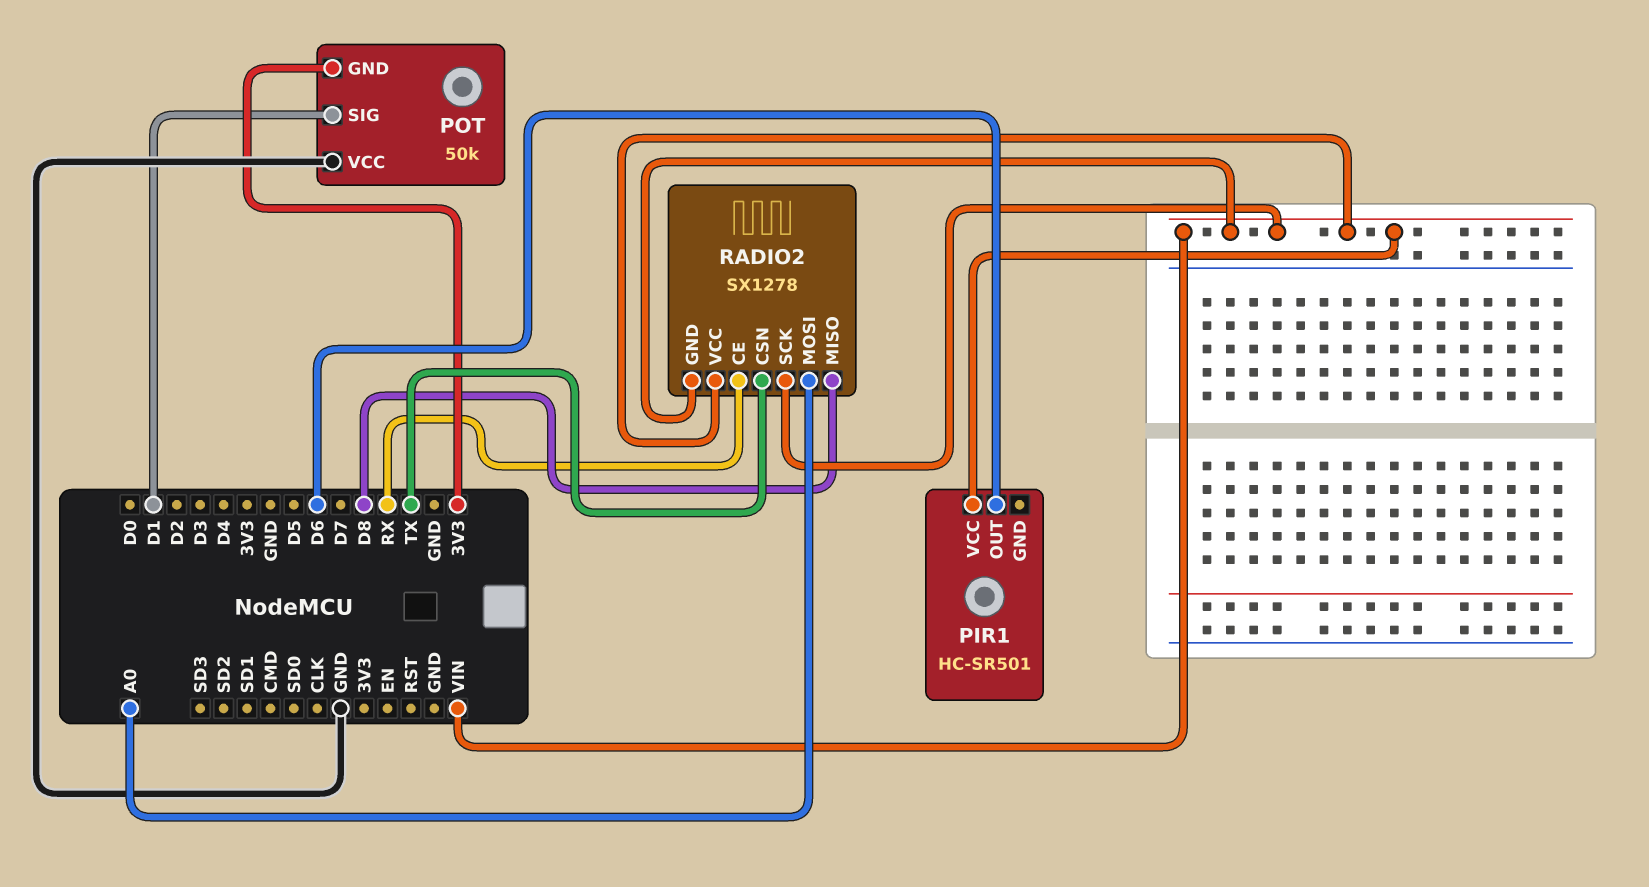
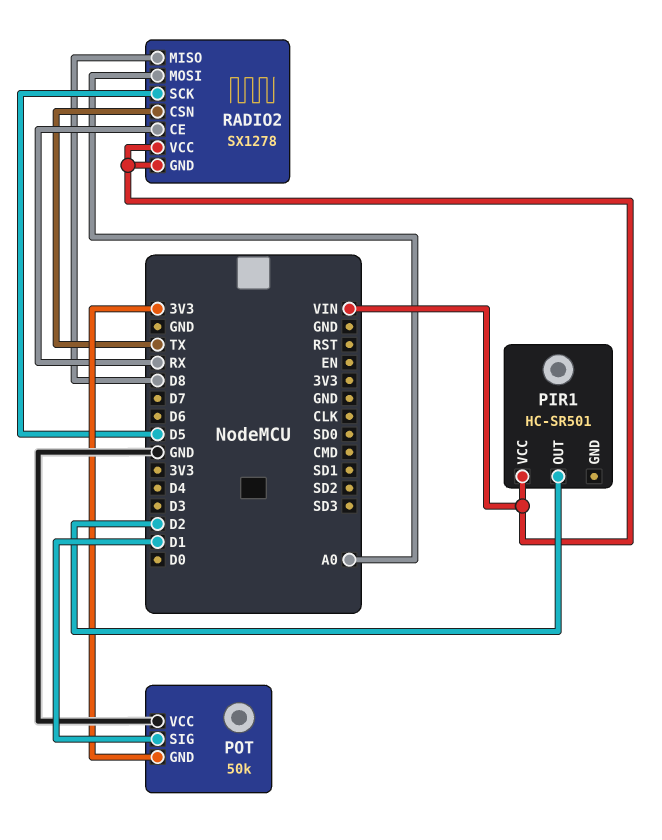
PIR1 pin OUT: D6 -> D2
RADIO2 pin SCK: VIN -> D5

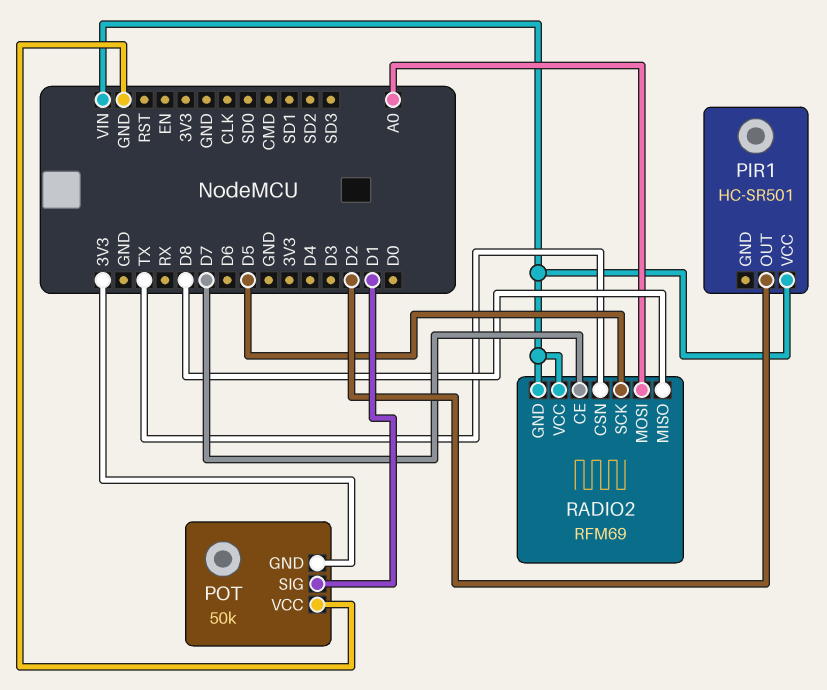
RADIO2: SX1278 -> RFM69
RADIO2 pin CE: RX -> D7

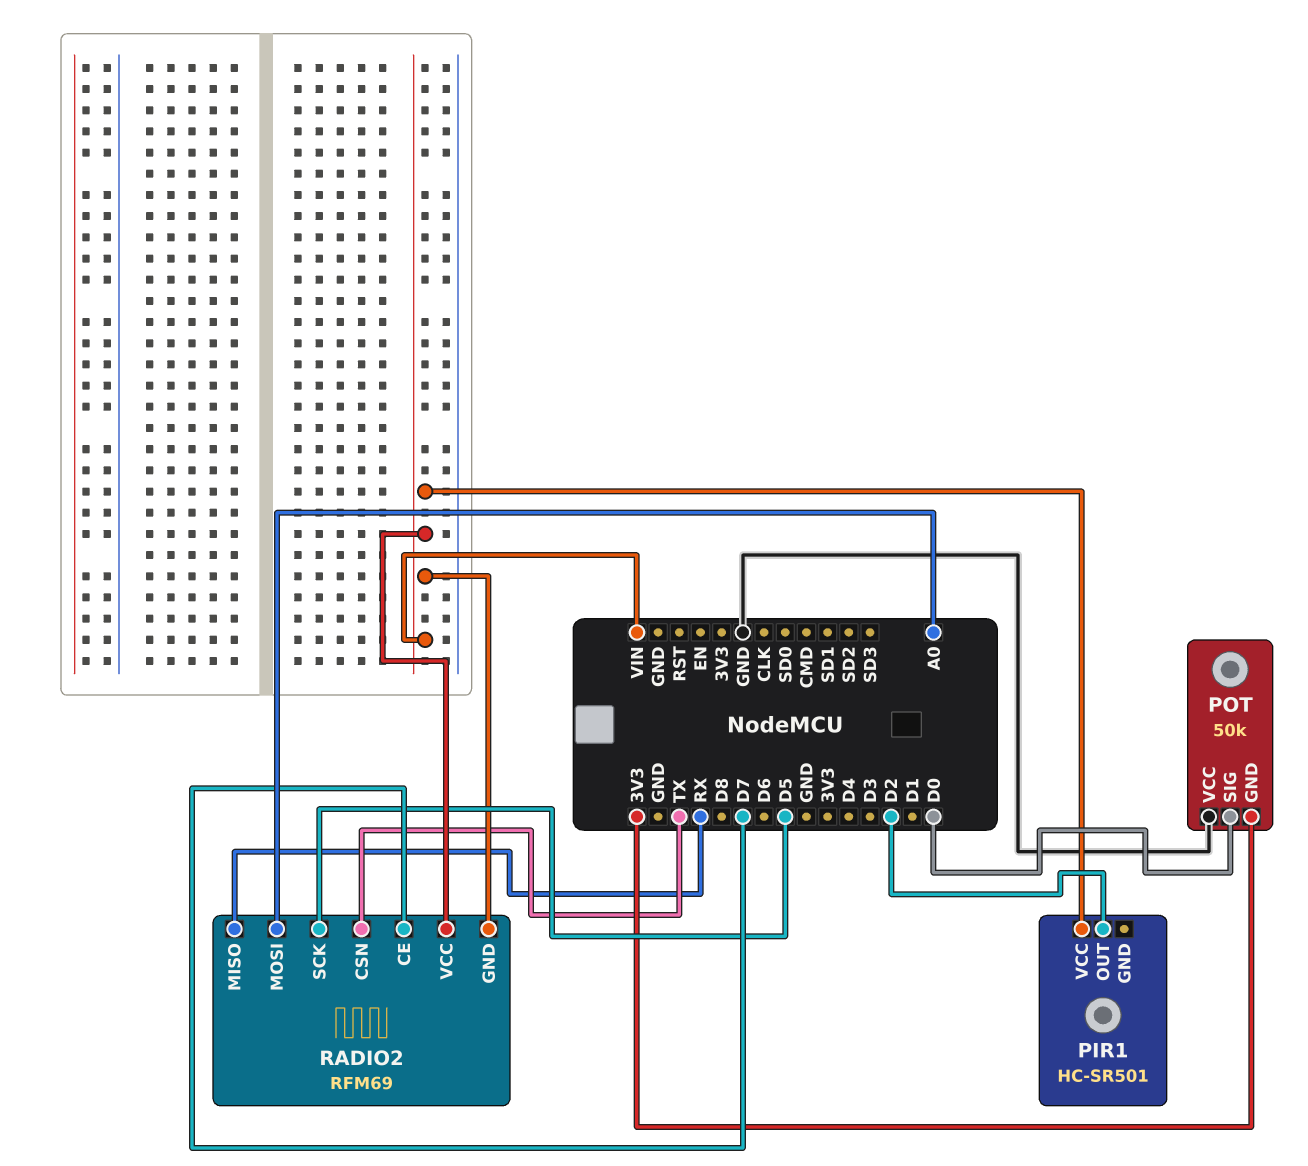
POT pin SIG: D1 -> D0
RADIO2 pin MISO: D8 -> RX

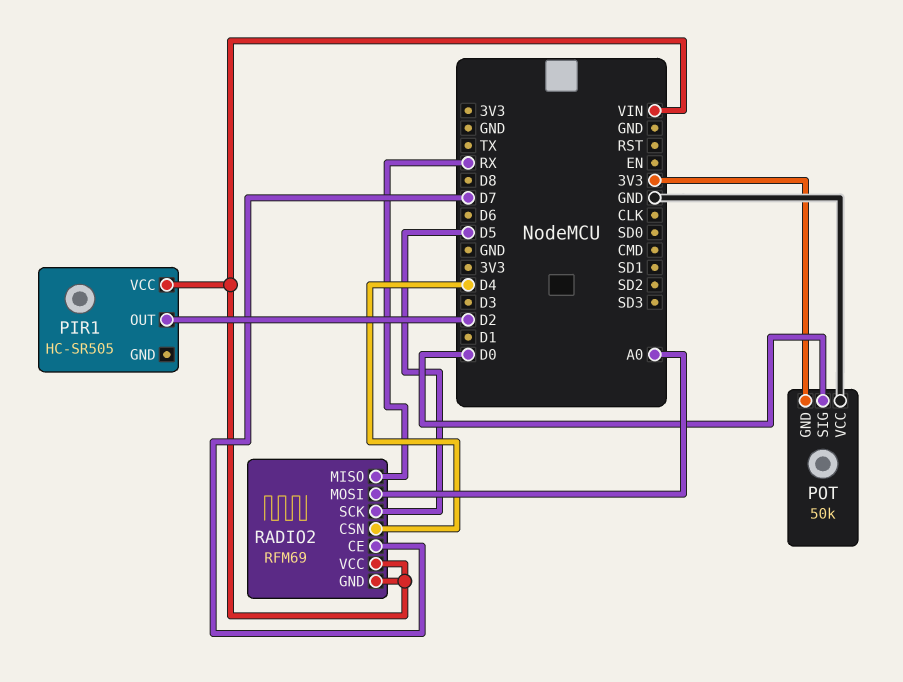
PIR1: HC-SR501 -> HC-SR505
RADIO2 pin CSN: TX -> D4

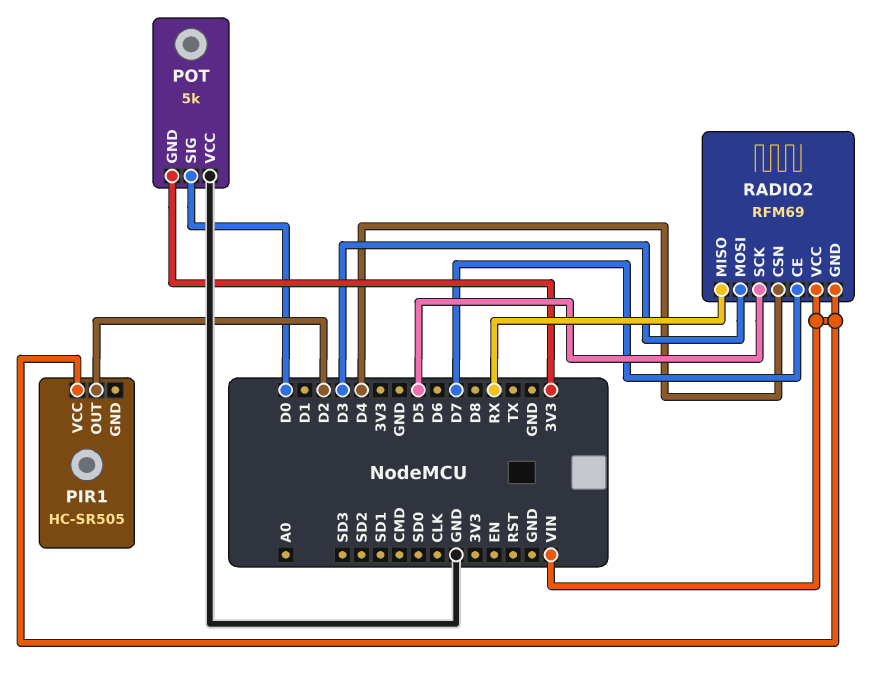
POT: 50k -> 5k
RADIO2 pin MOSI: A0 -> D3

